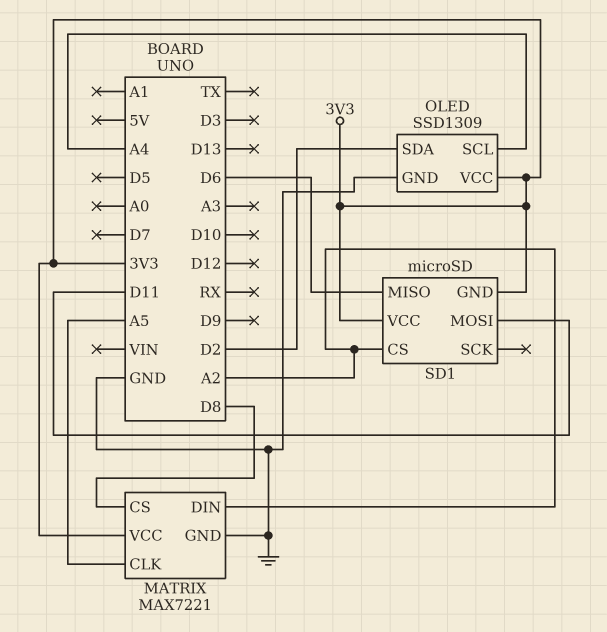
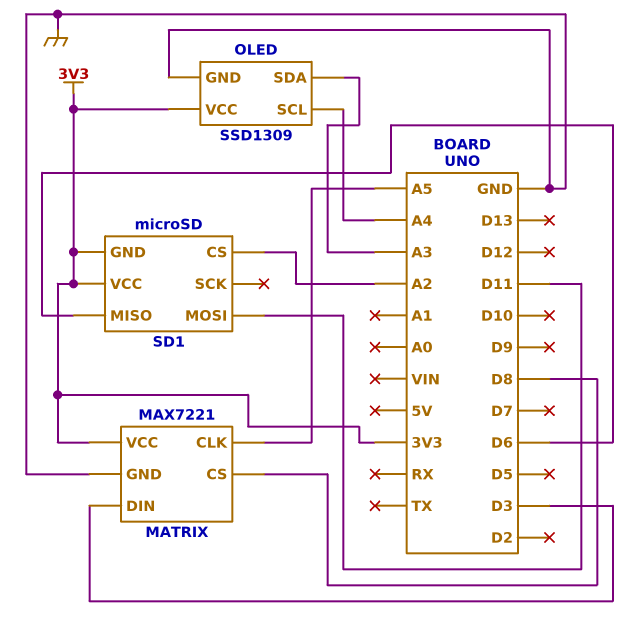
MATRIX pin DIN: A2 -> D3
OLED pin SDA: D2 -> A3

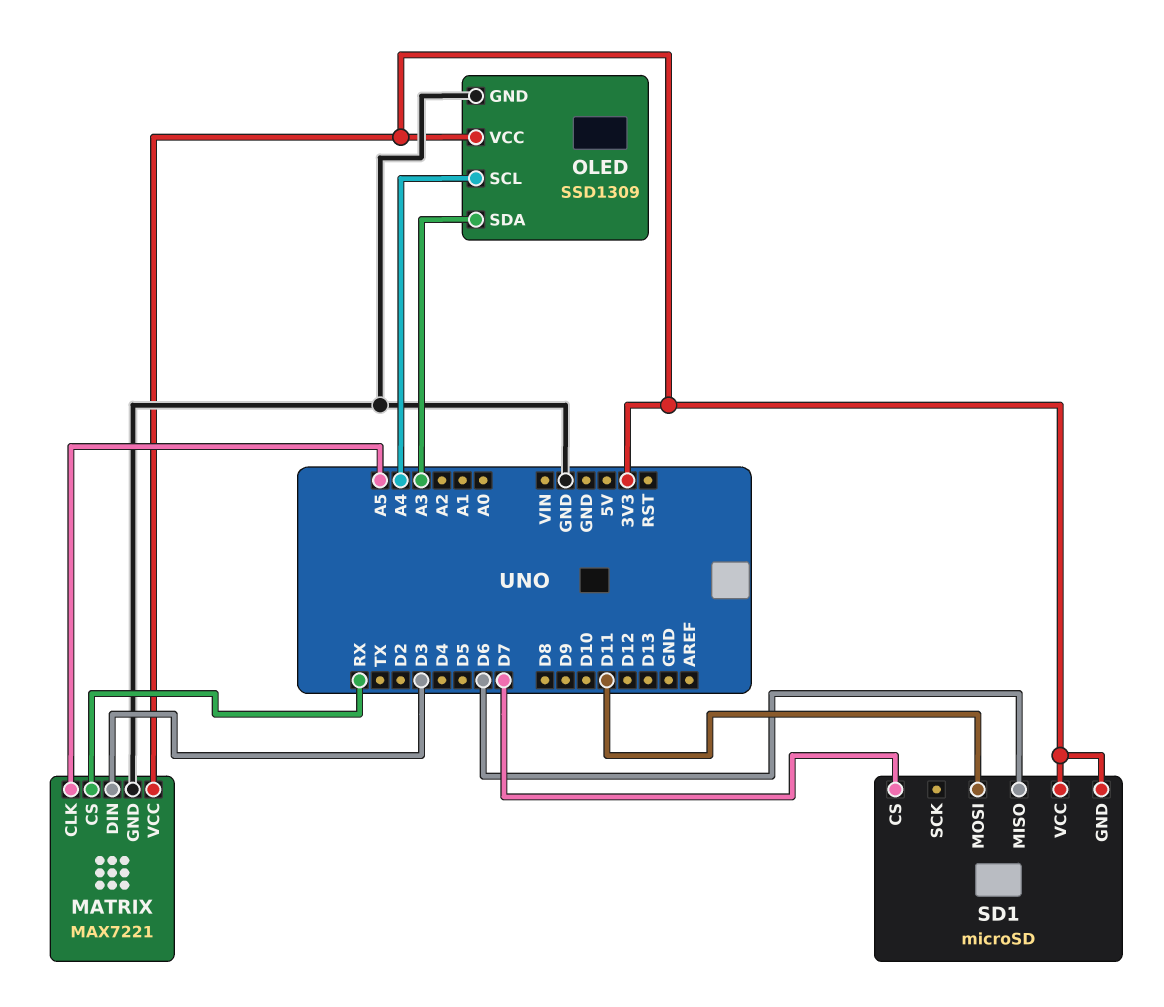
MATRIX pin CS: D8 -> RX
SD1 pin CS: A2 -> D7

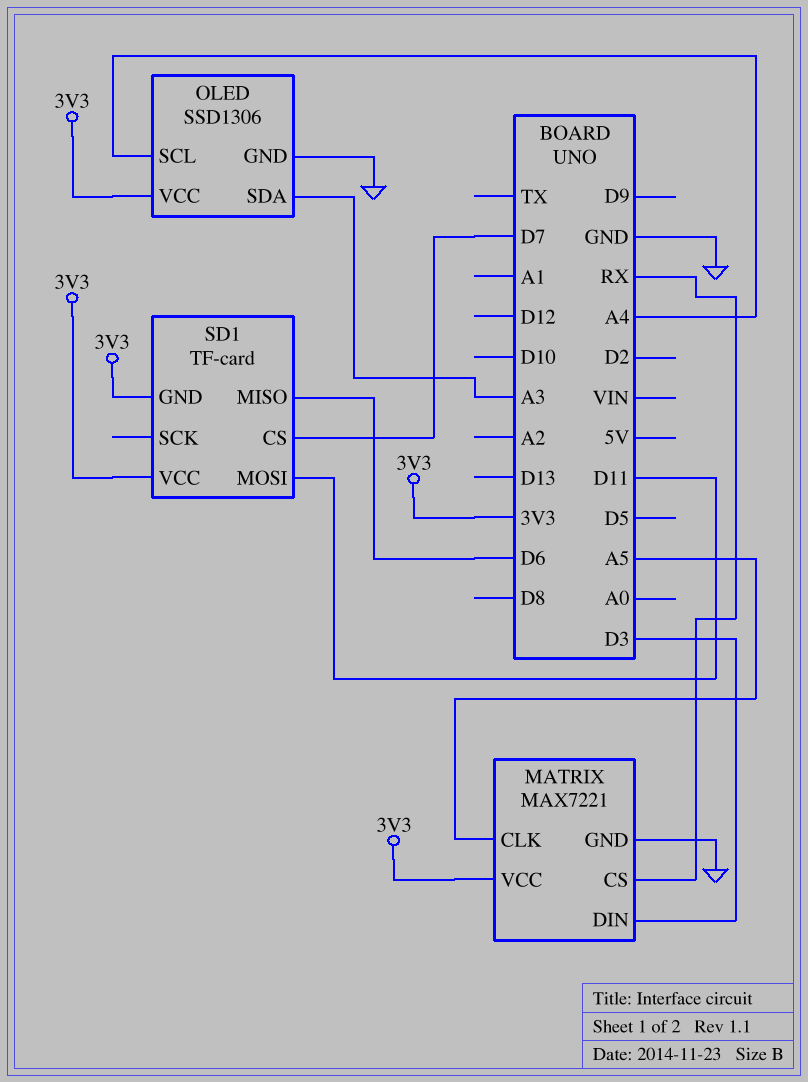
OLED: SSD1309 -> SSD1306
SD1: microSD -> TF-card

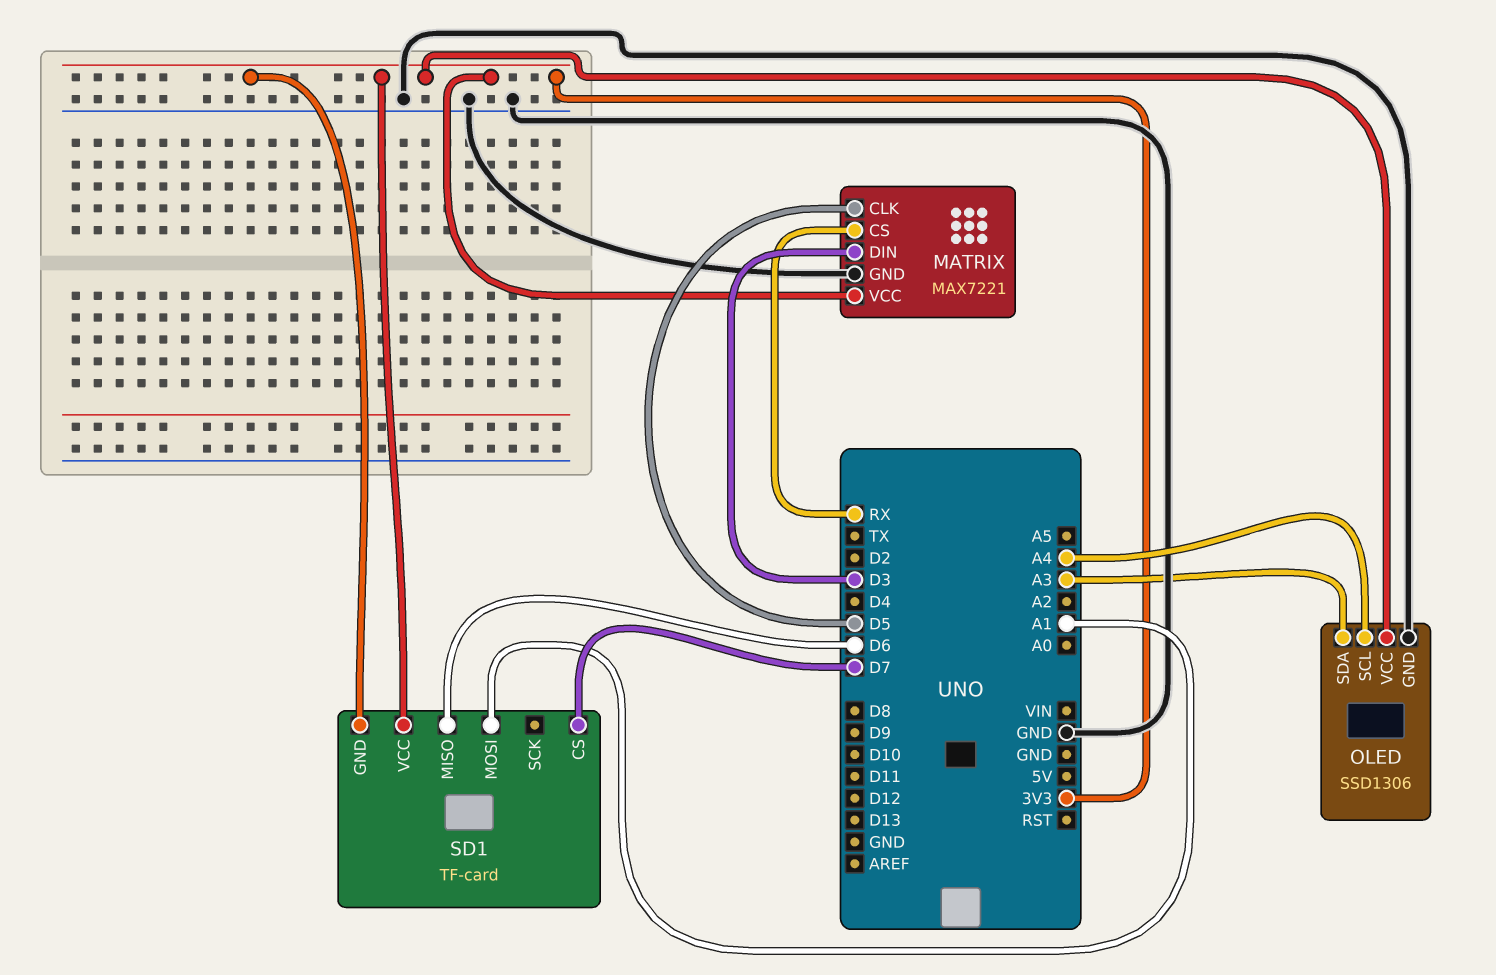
MATRIX pin CLK: A5 -> D5
SD1 pin MOSI: D11 -> A1

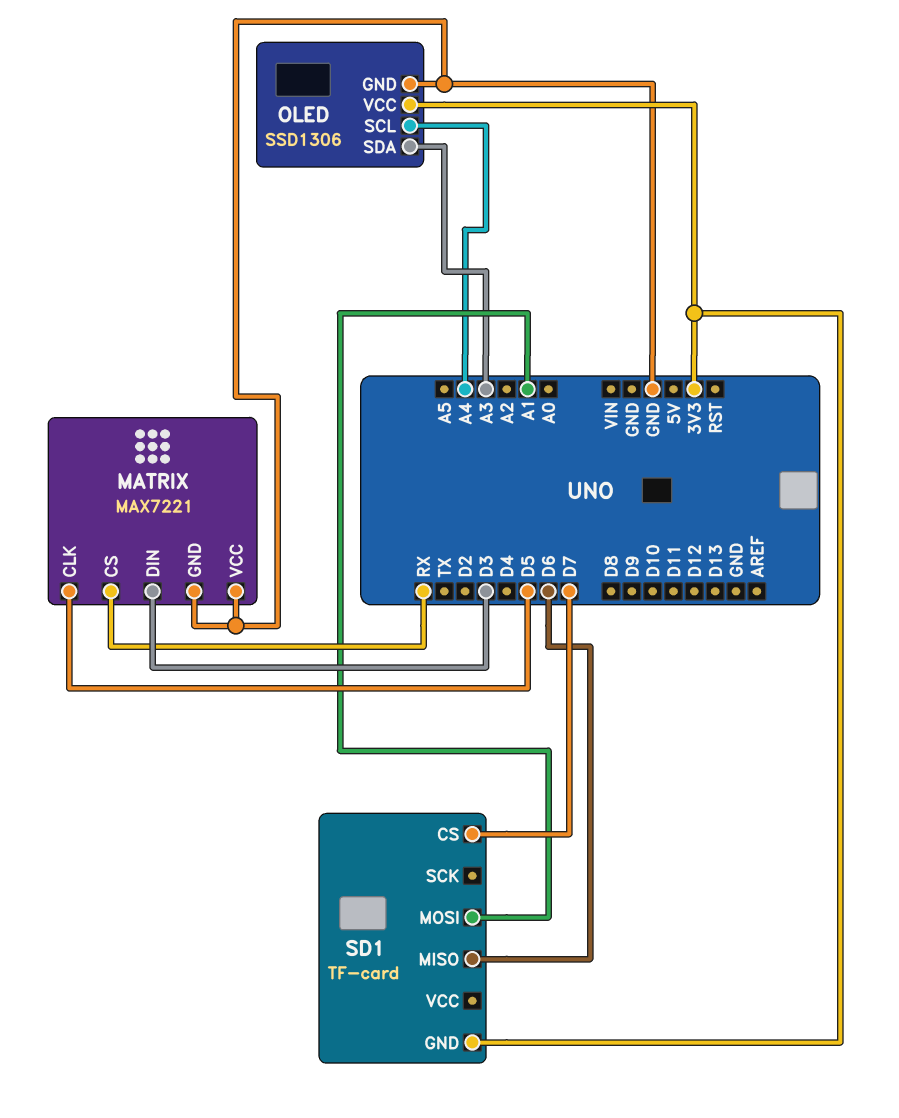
MATRIX pin VCC: 3V3 -> GND
SD1 pin VCC: 3V3 -> none

